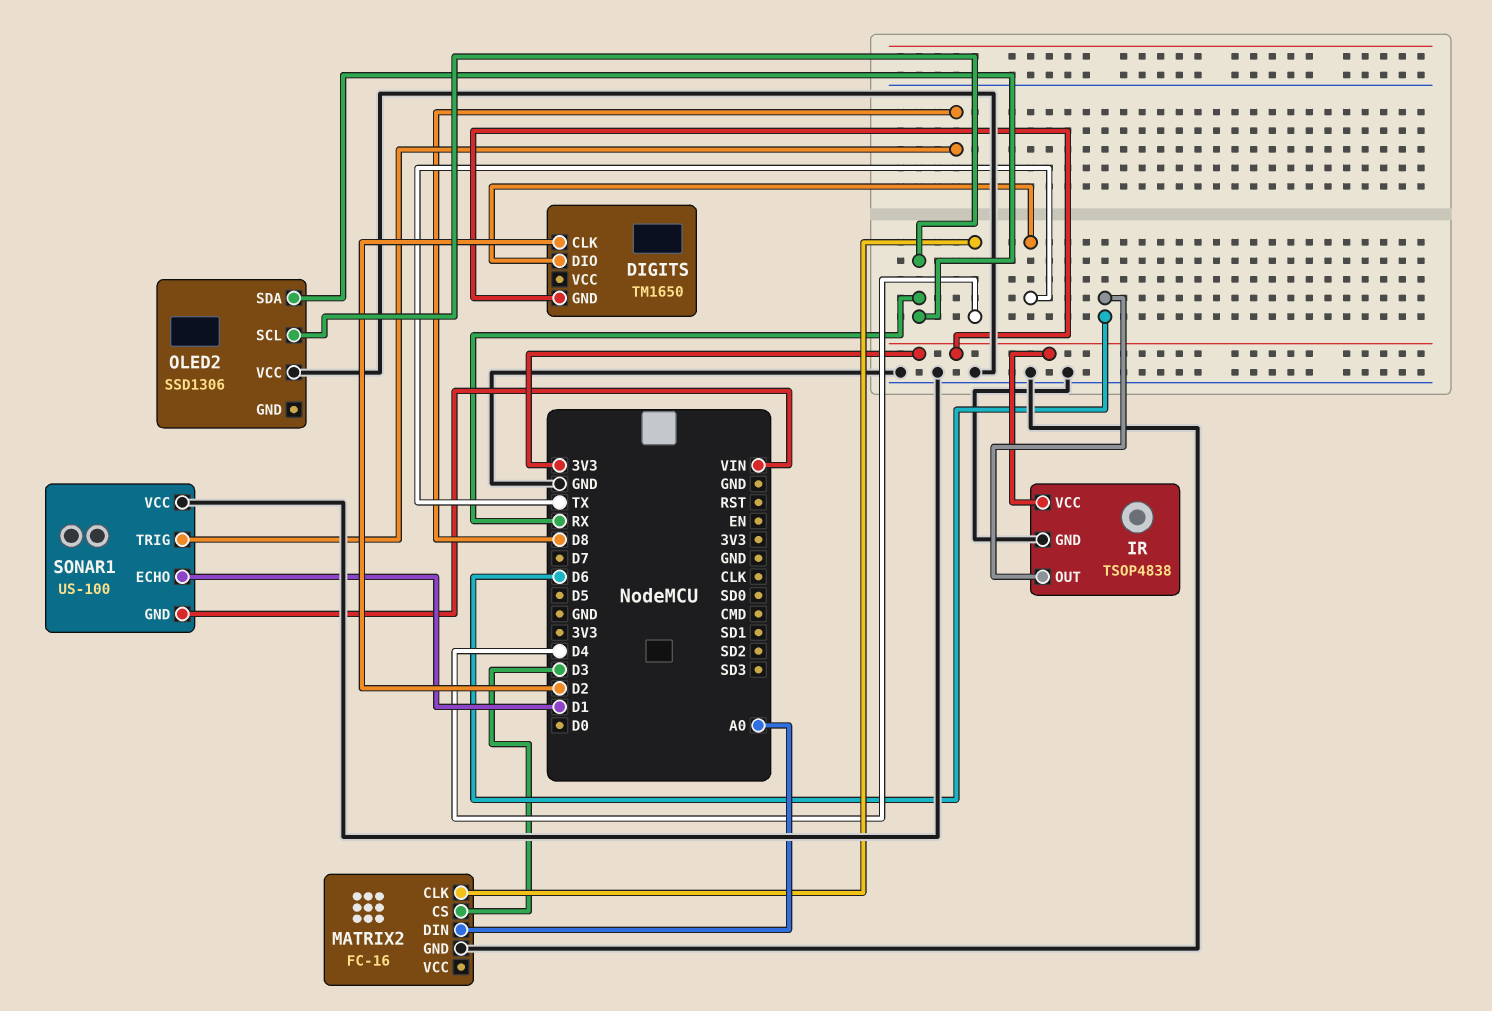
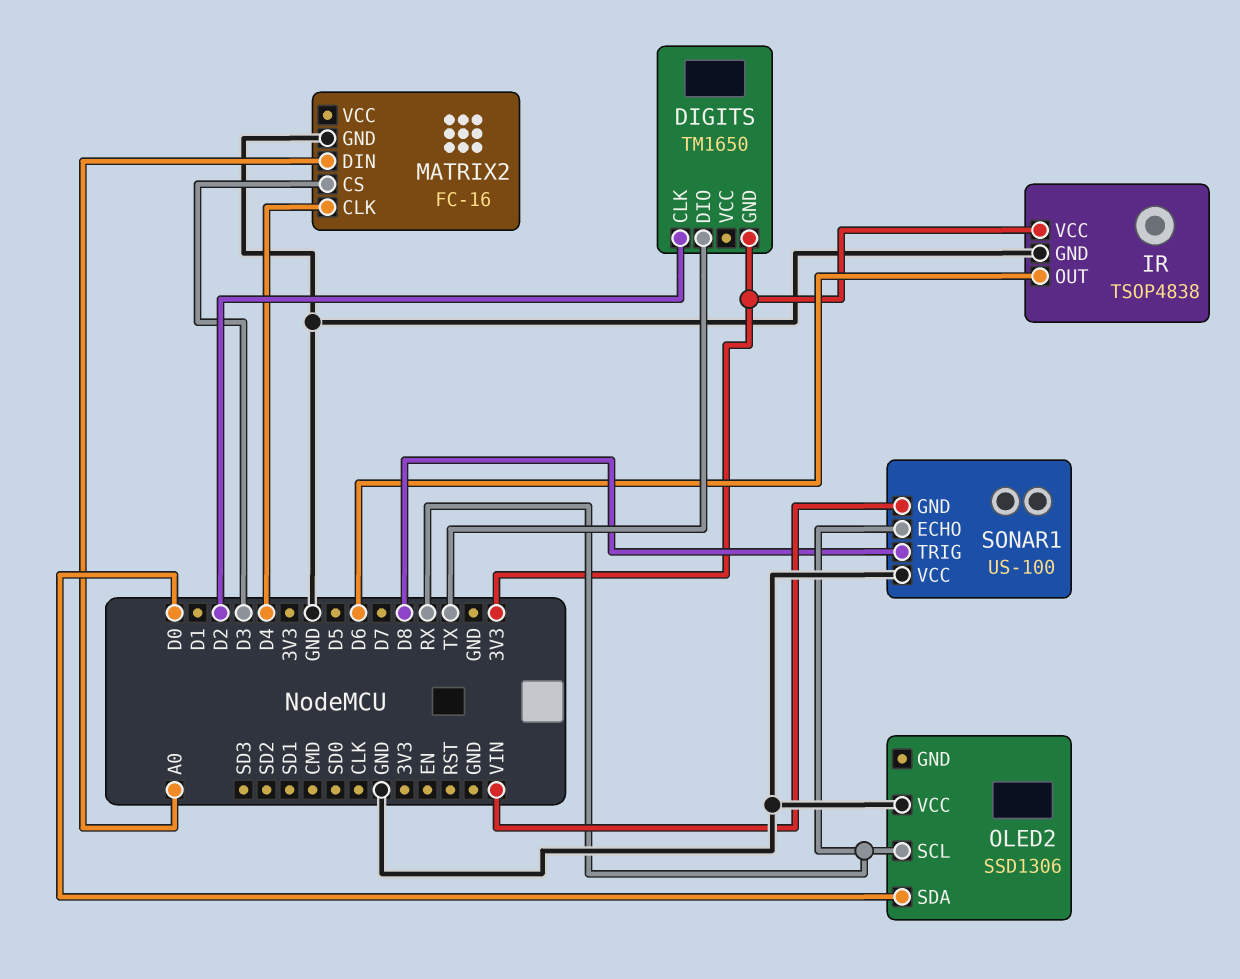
OLED2 pin SDA: RX -> D0
SONAR1 pin ECHO: D1 -> RX

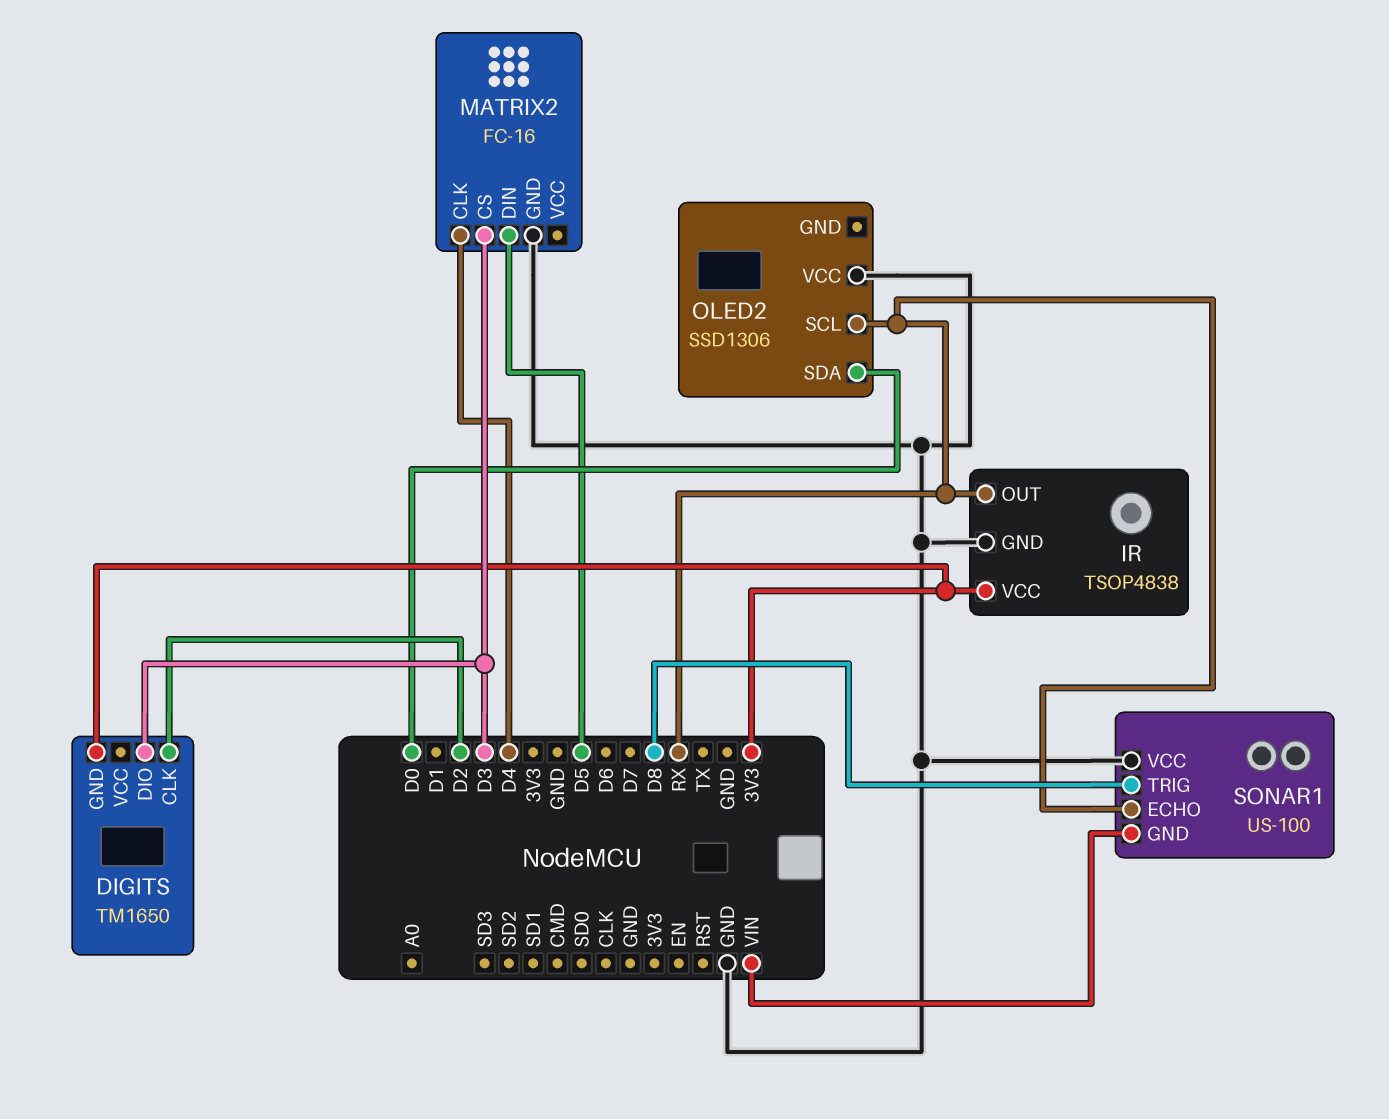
DIGITS pin DIO: TX -> D3
IR pin OUT: D6 -> RX
MATRIX2 pin DIN: A0 -> D5

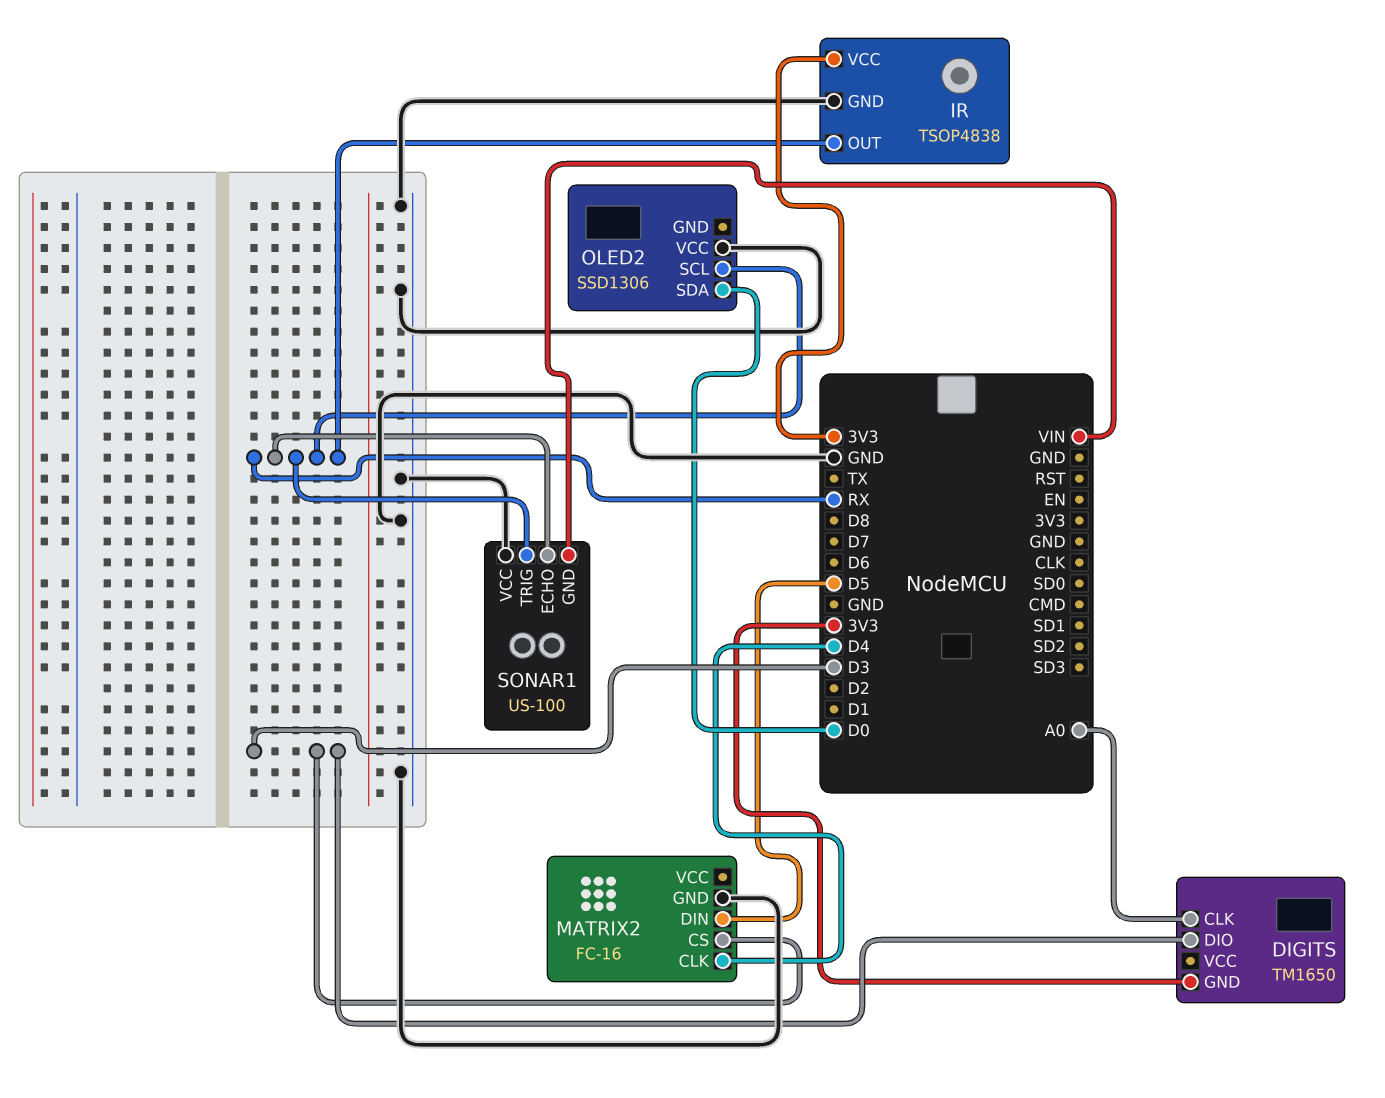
DIGITS pin CLK: D2 -> A0
SONAR1 pin TRIG: D8 -> RX

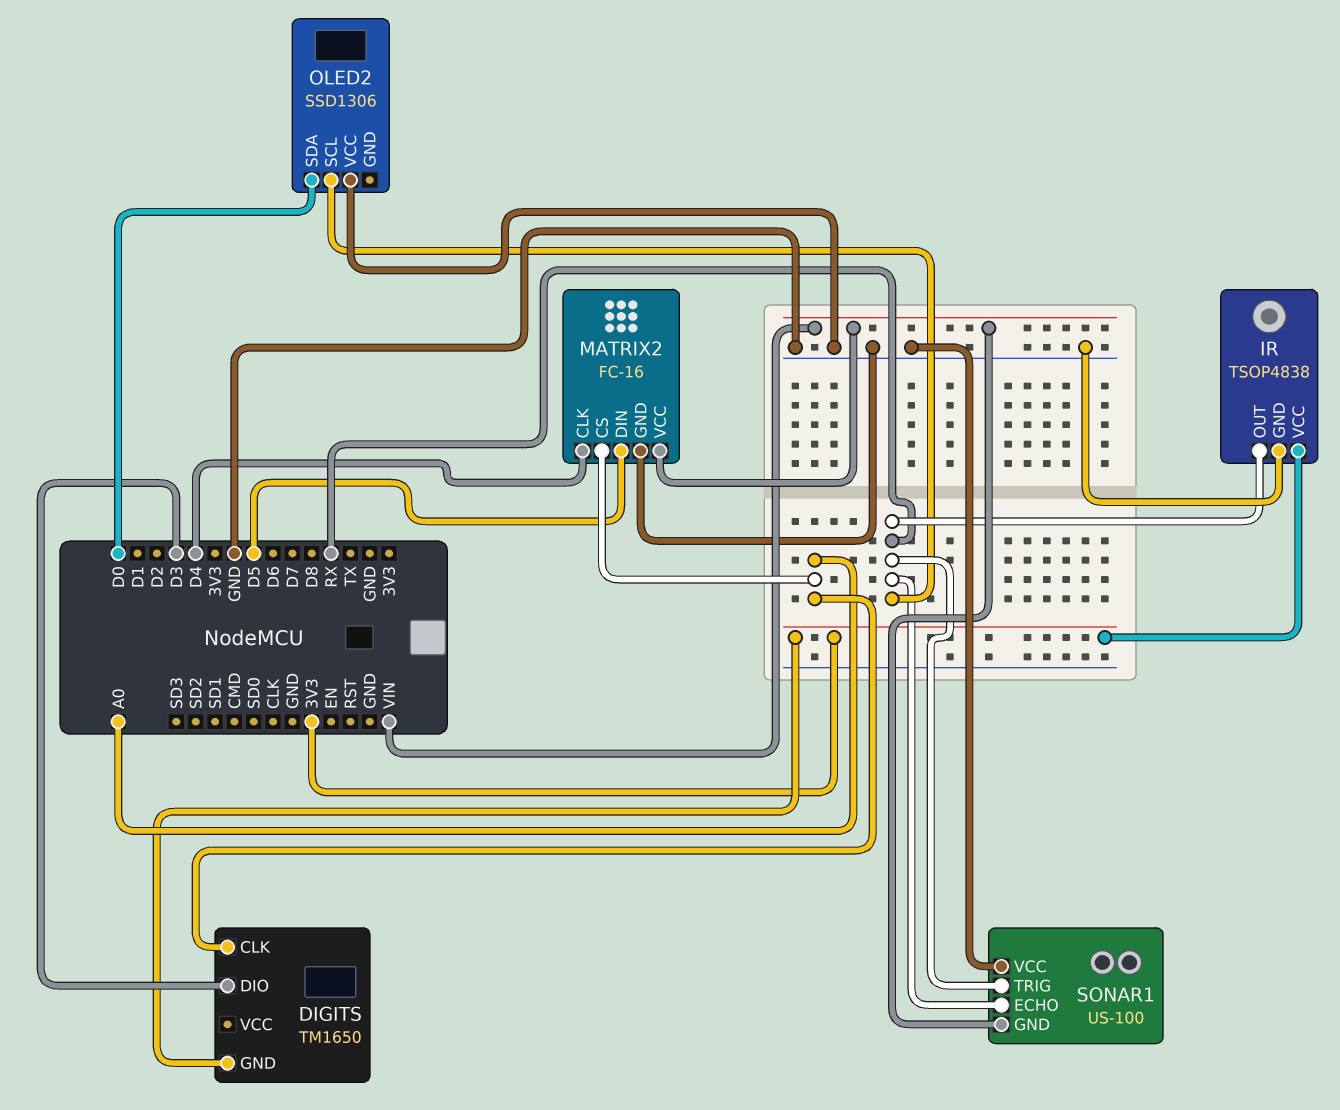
MATRIX2 pin CS: D3 -> A0
MATRIX2 pin VCC: none -> VIN

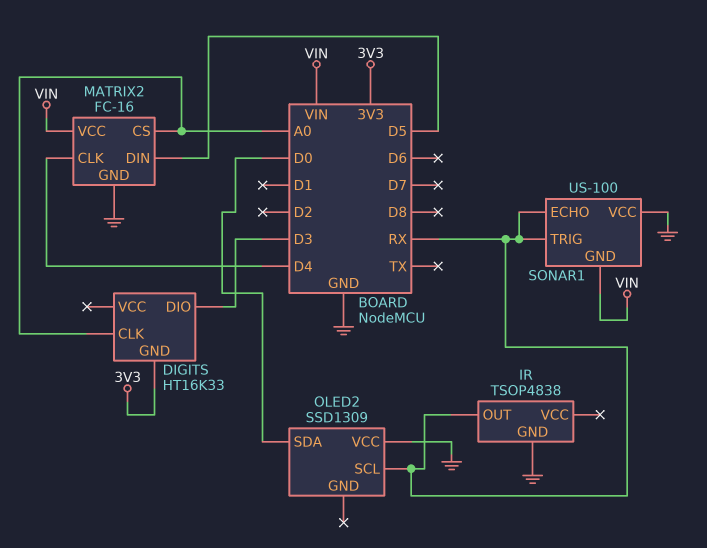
DIGITS: TM1650 -> HT16K33
IR pin VCC: 3V3 -> none
OLED2: SSD1306 -> SSD1309

